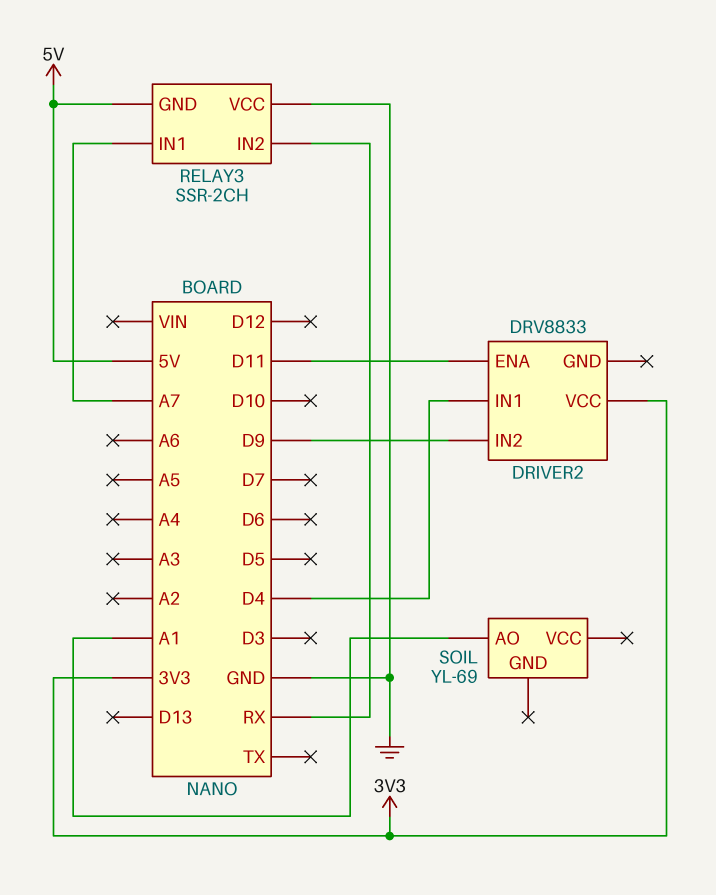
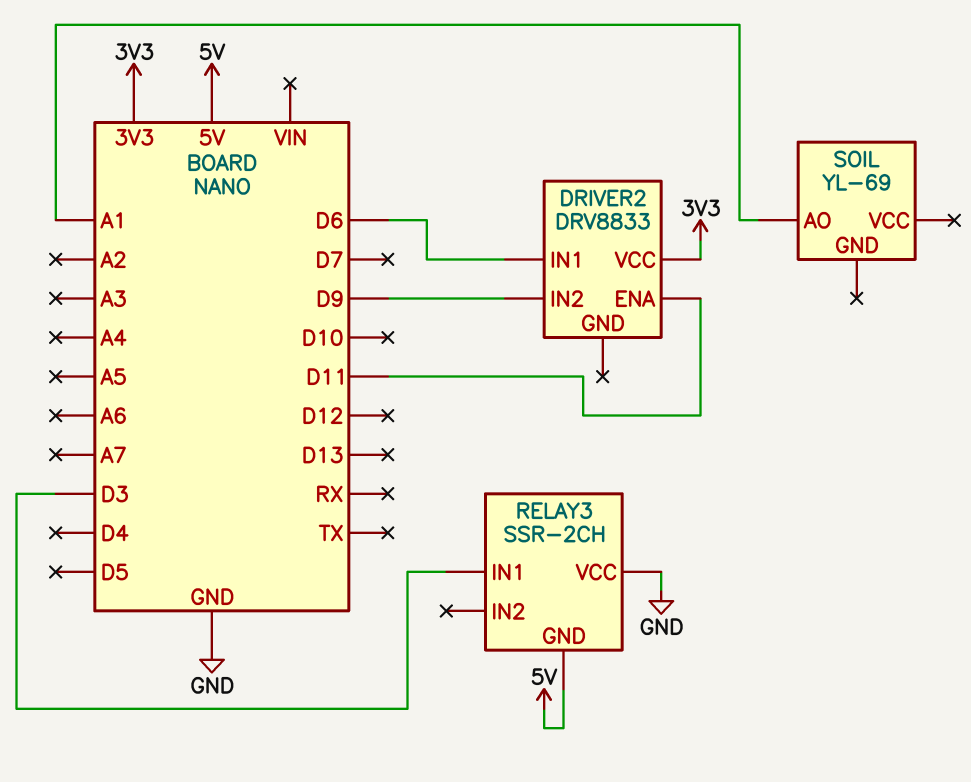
DRIVER2 pin IN1: D4 -> D6
RELAY3 pin IN1: A7 -> D3
RELAY3 pin IN2: RX -> none

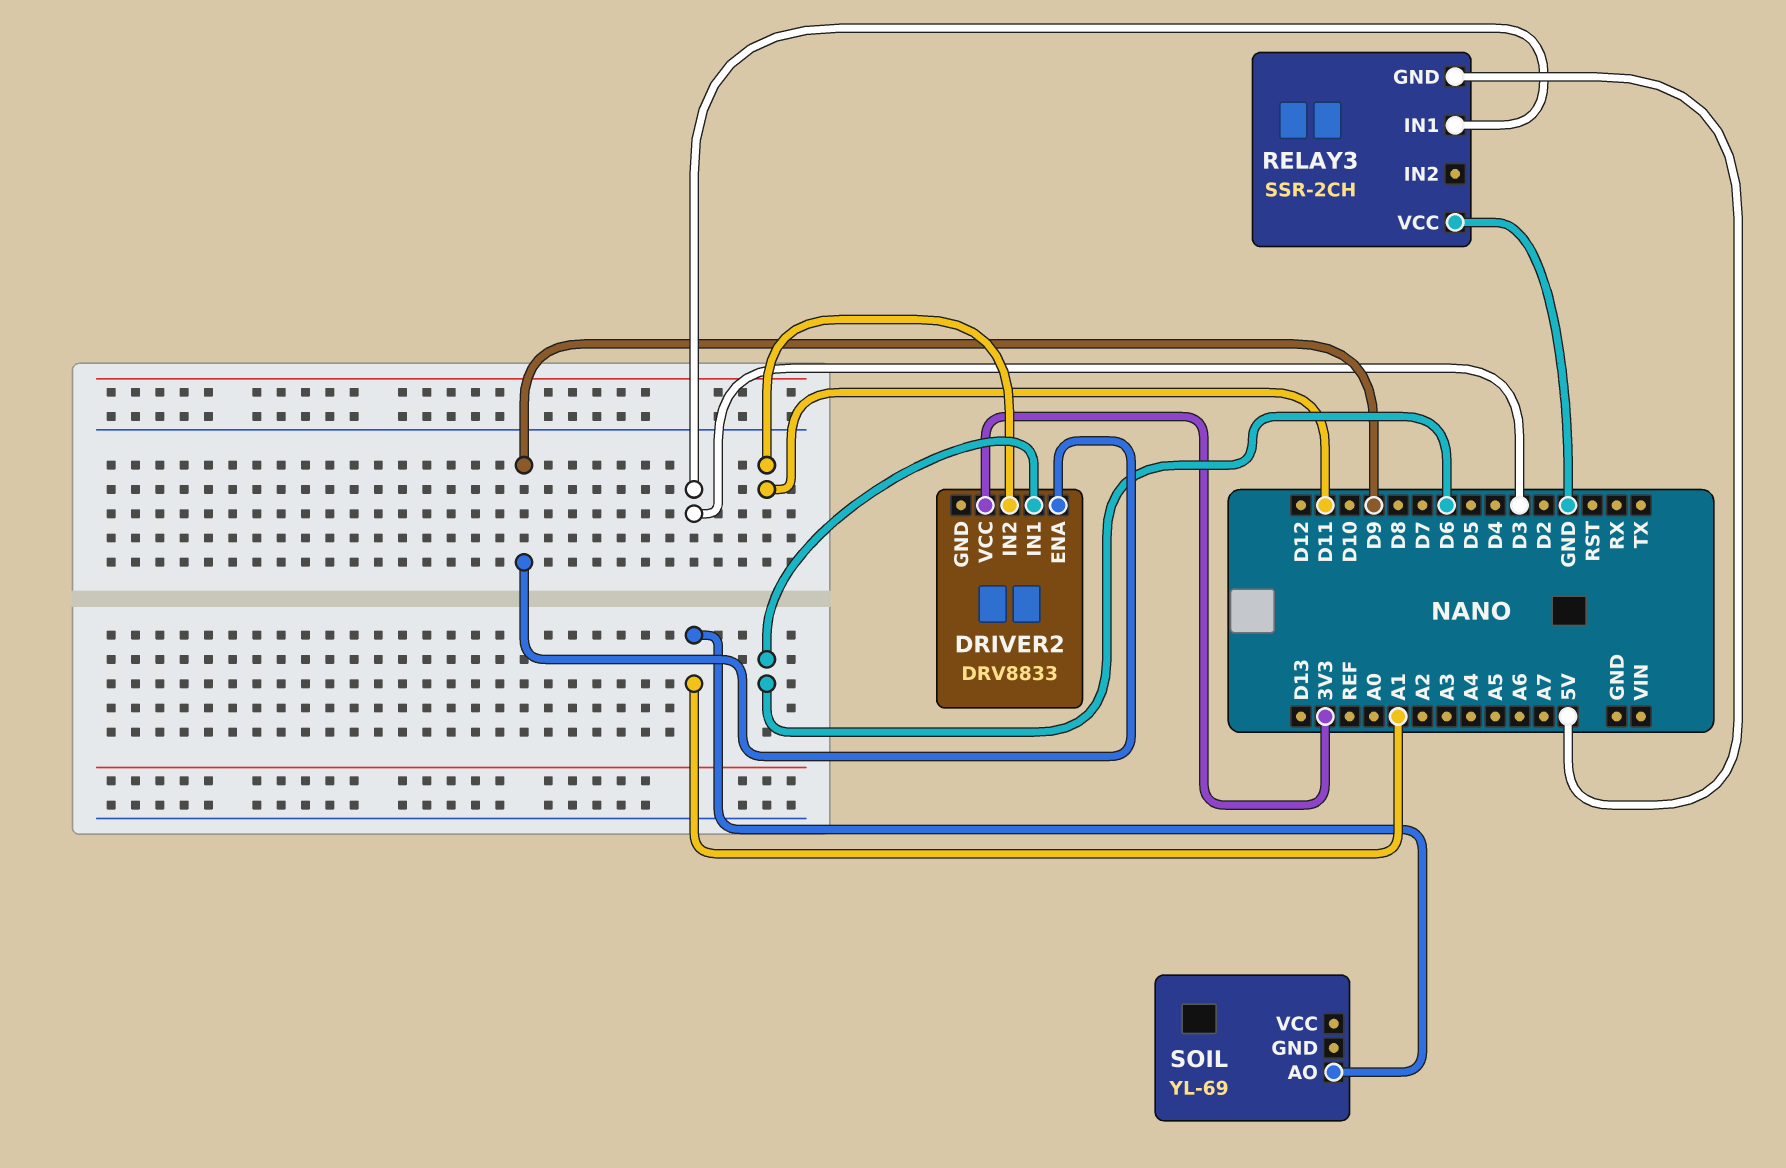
DRIVER2 pin ENA: D11 -> D9
DRIVER2 pin IN2: D9 -> D11

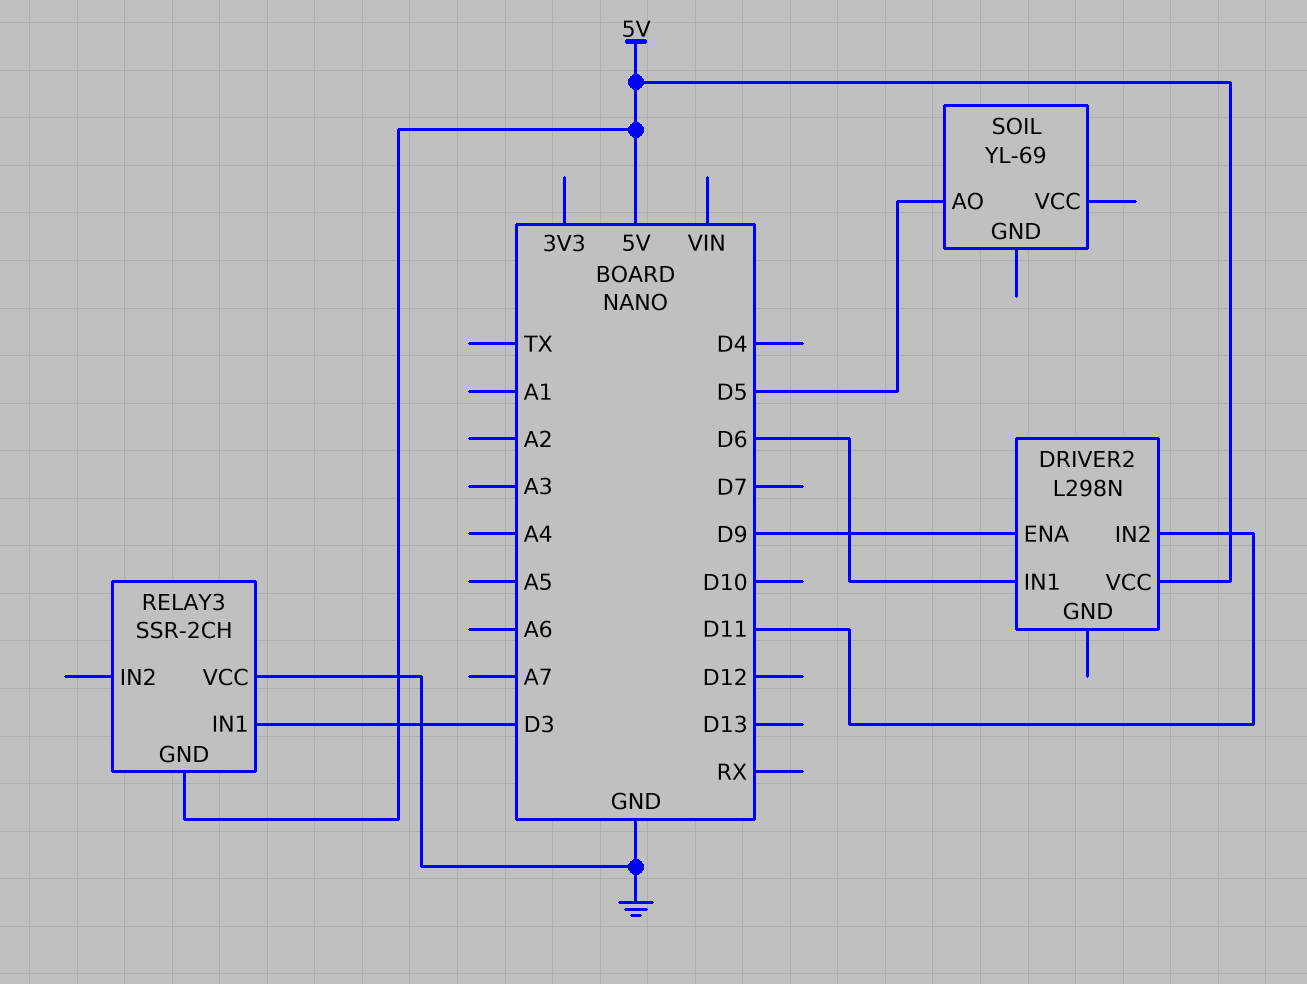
DRIVER2: DRV8833 -> L298N
DRIVER2 pin VCC: 3V3 -> 5V
SOIL pin AO: A1 -> D5

